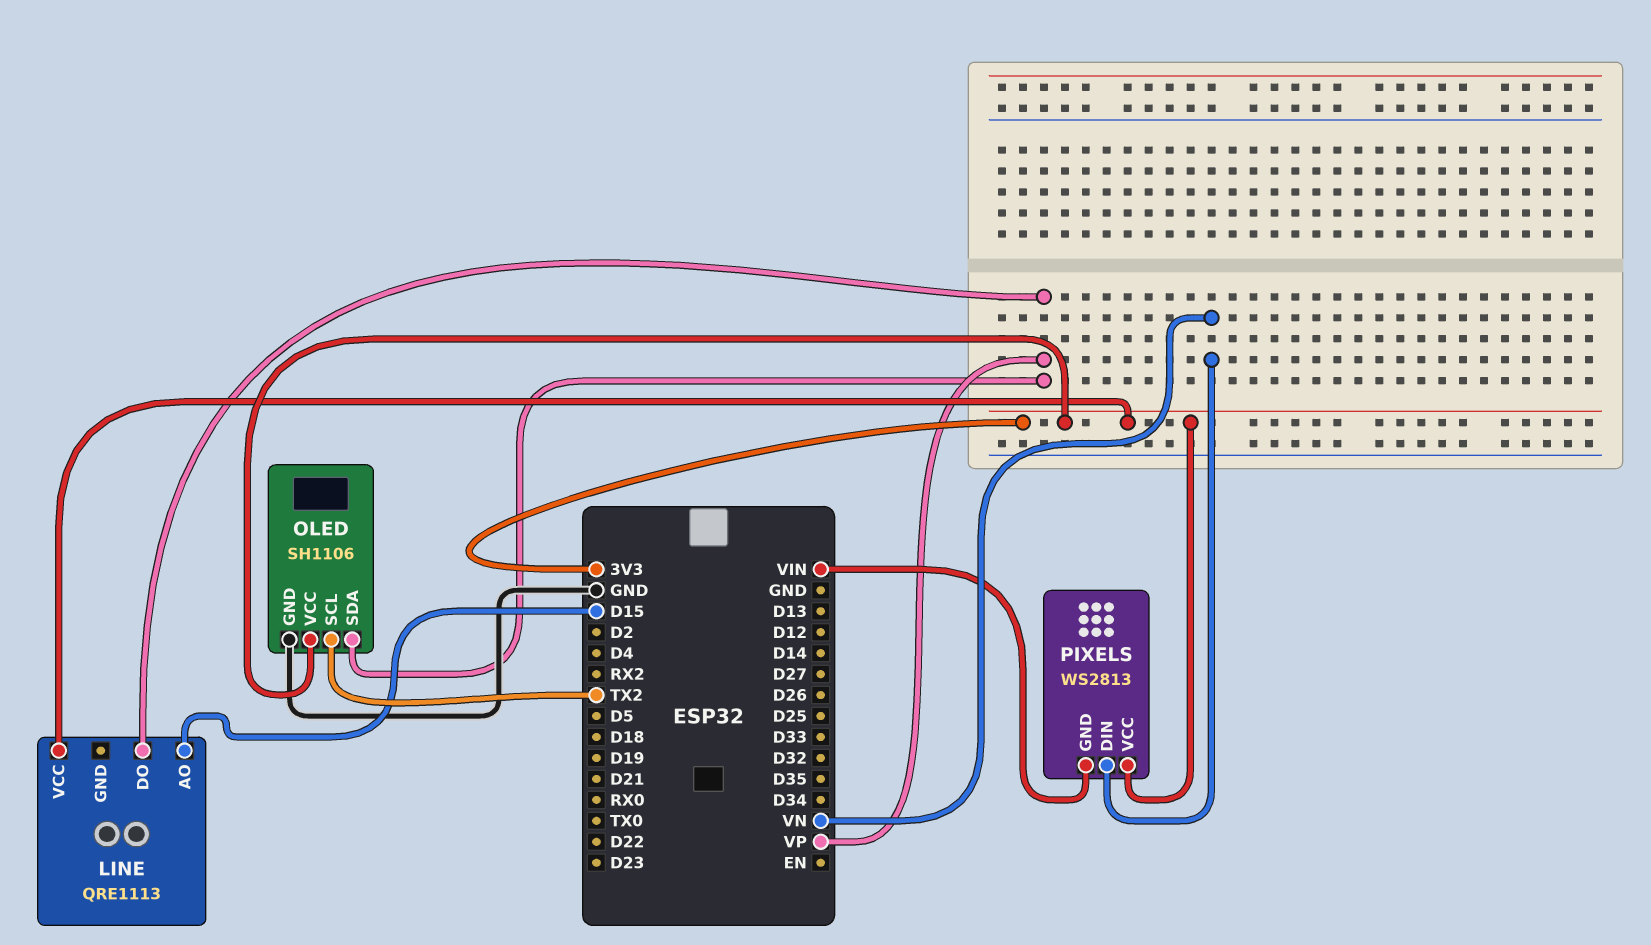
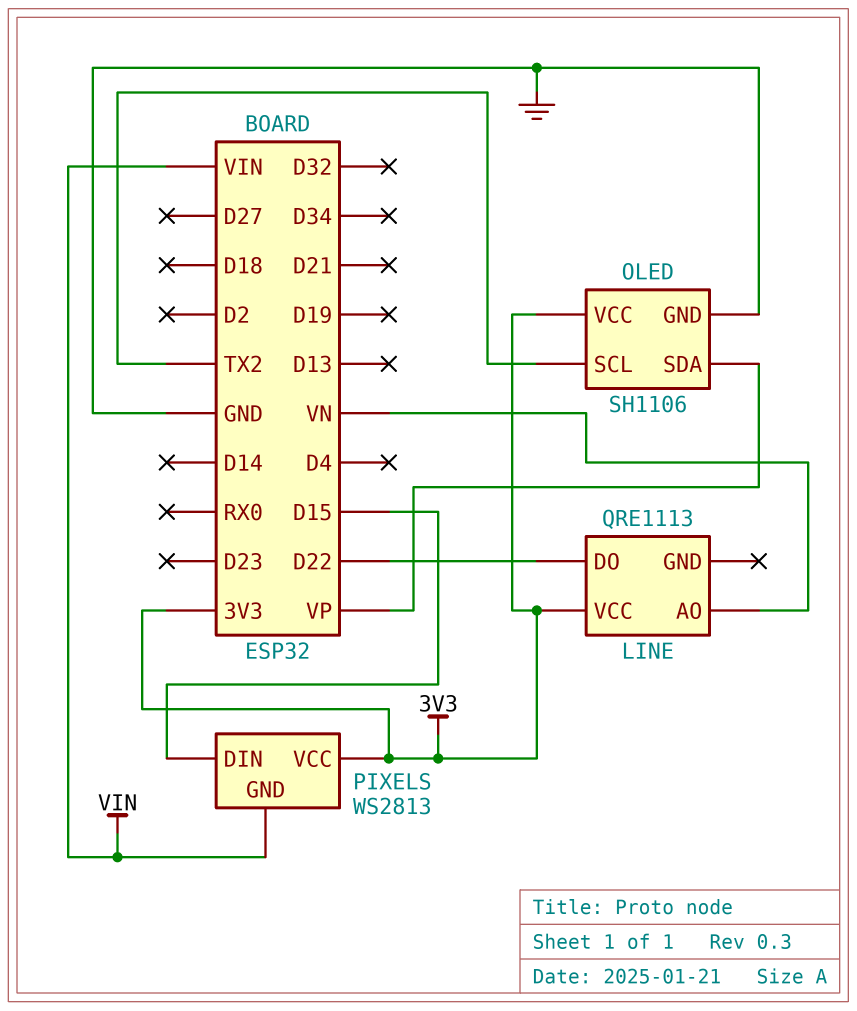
LINE pin AO: D15 -> VN
LINE pin DO: VP -> D22
PIXELS pin DIN: VN -> D15

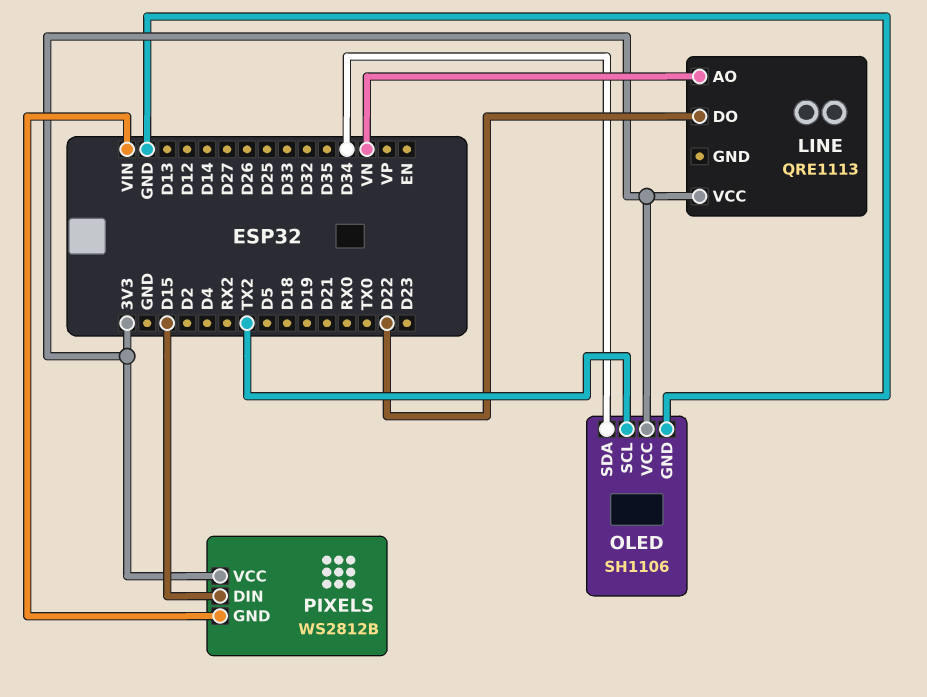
OLED pin SDA: VP -> D34
PIXELS: WS2813 -> WS2812B

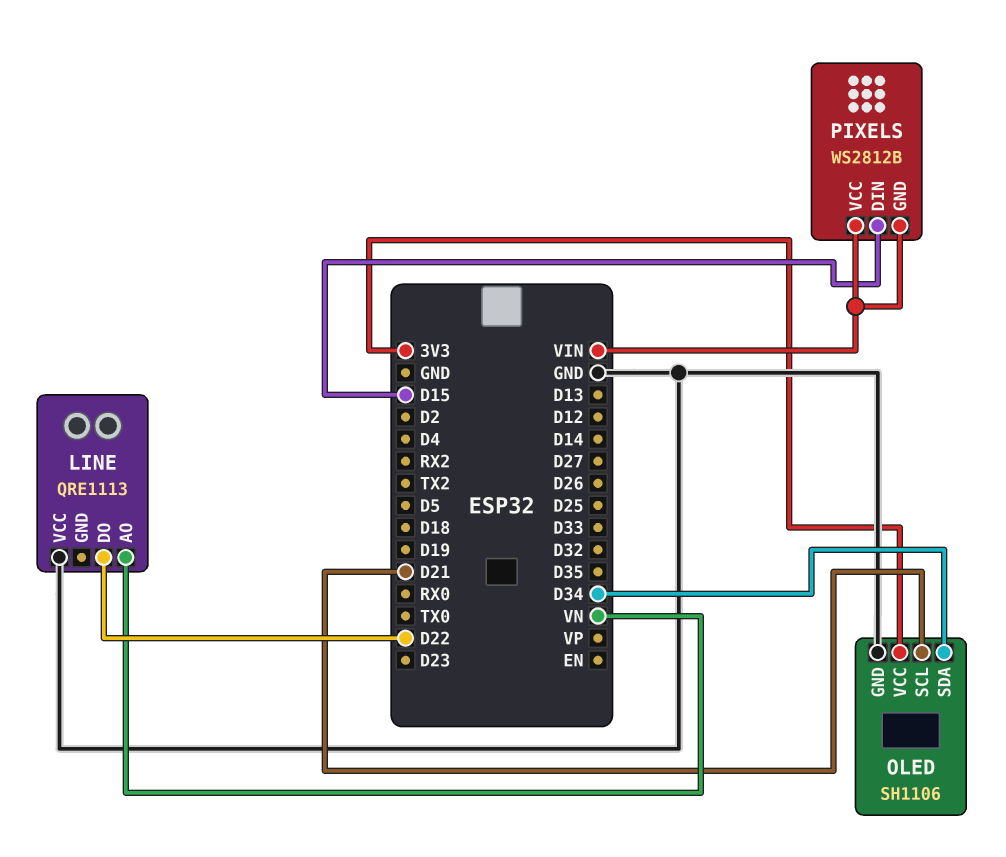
LINE pin VCC: 3V3 -> GND
OLED pin SCL: TX2 -> D21
PIXELS pin VCC: 3V3 -> VIN

